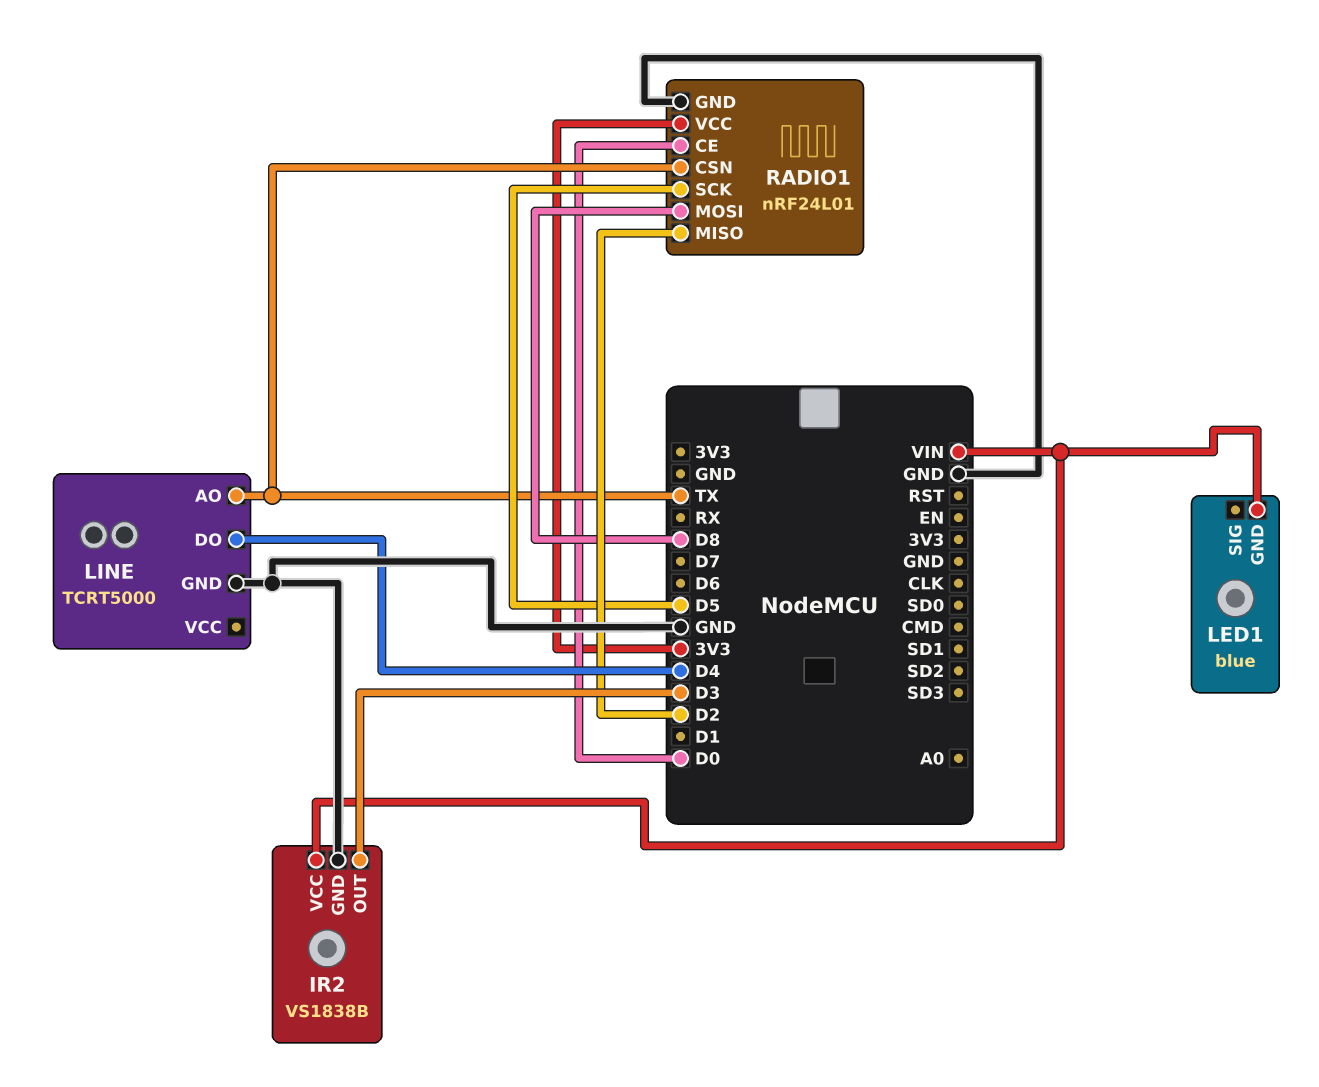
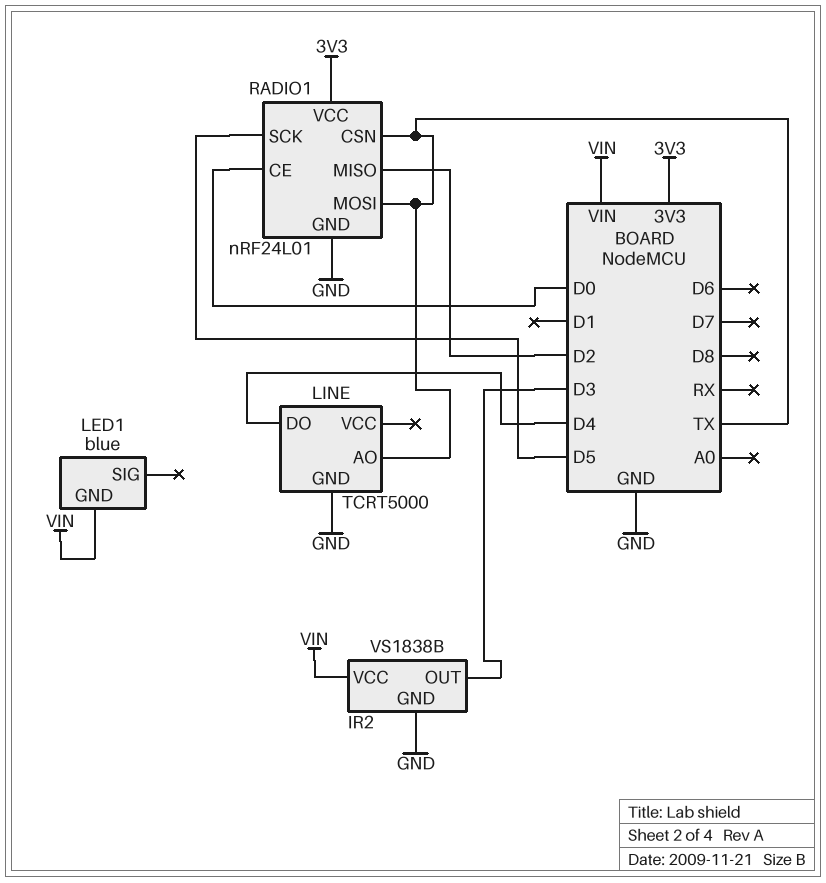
RADIO1 pin MOSI: D8 -> TX

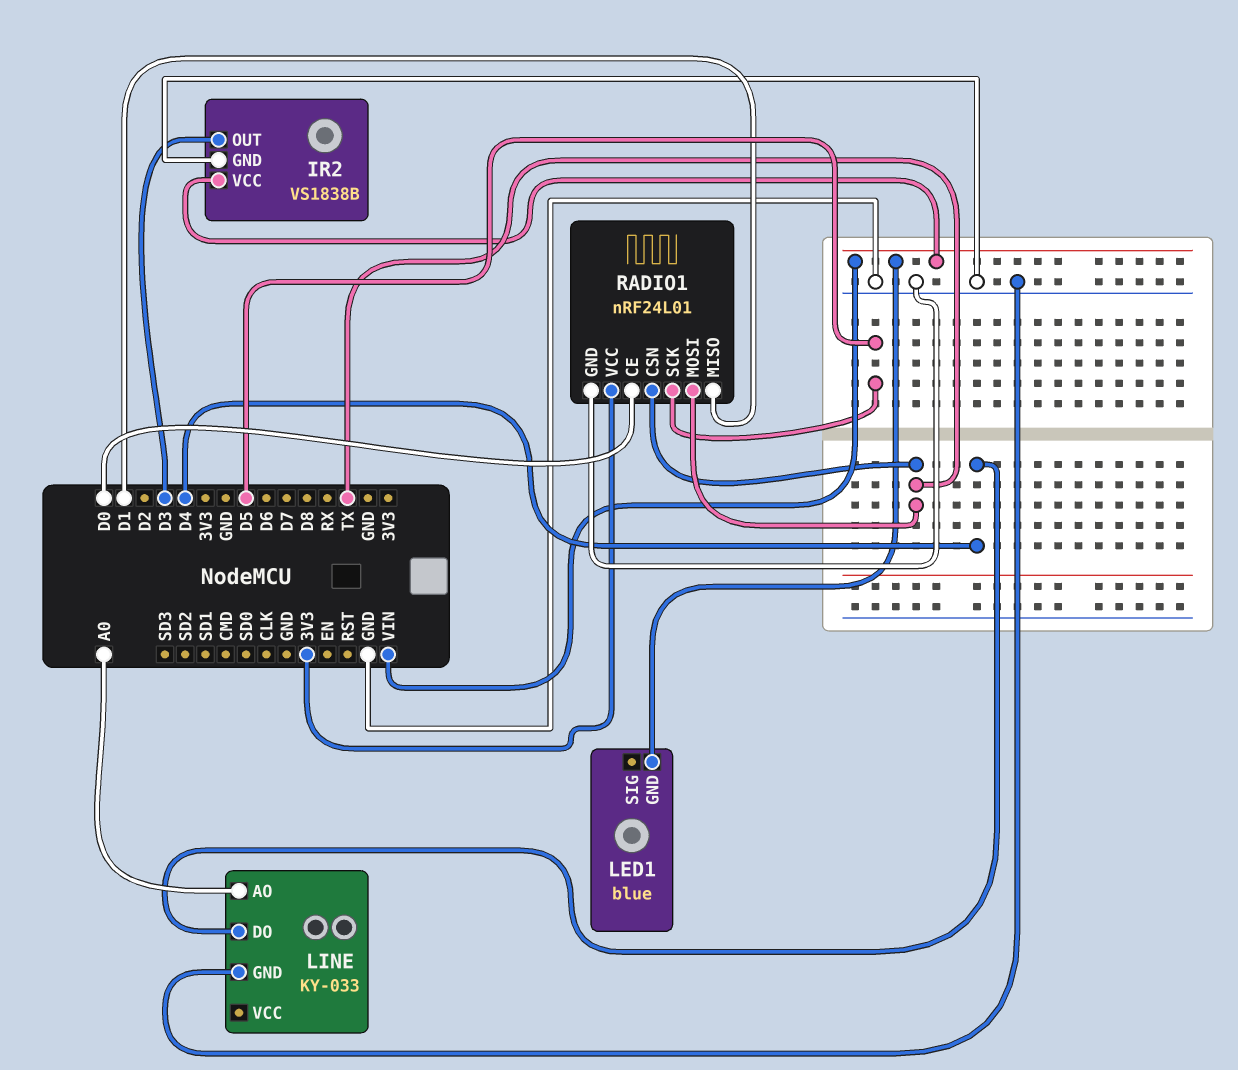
LINE: TCRT5000 -> KY-033
LINE pin AO: TX -> A0
RADIO1 pin MISO: D2 -> D1

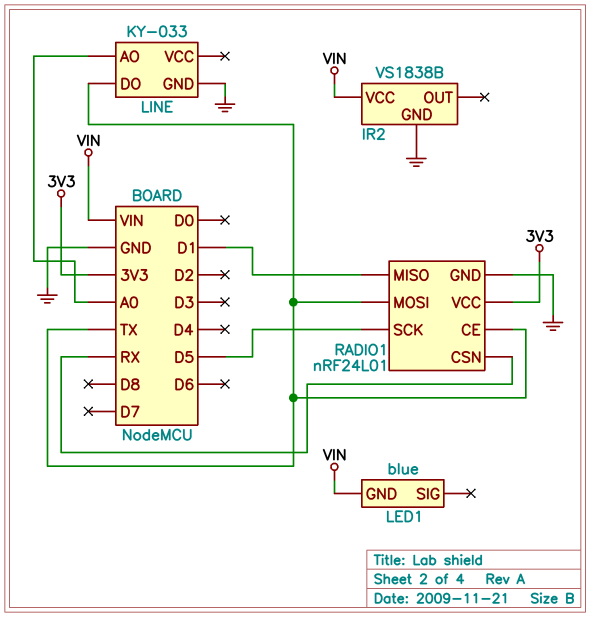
IR2 pin OUT: D3 -> none
LINE pin DO: D4 -> TX
RADIO1 pin CE: D0 -> TX
RADIO1 pin CSN: TX -> RX

